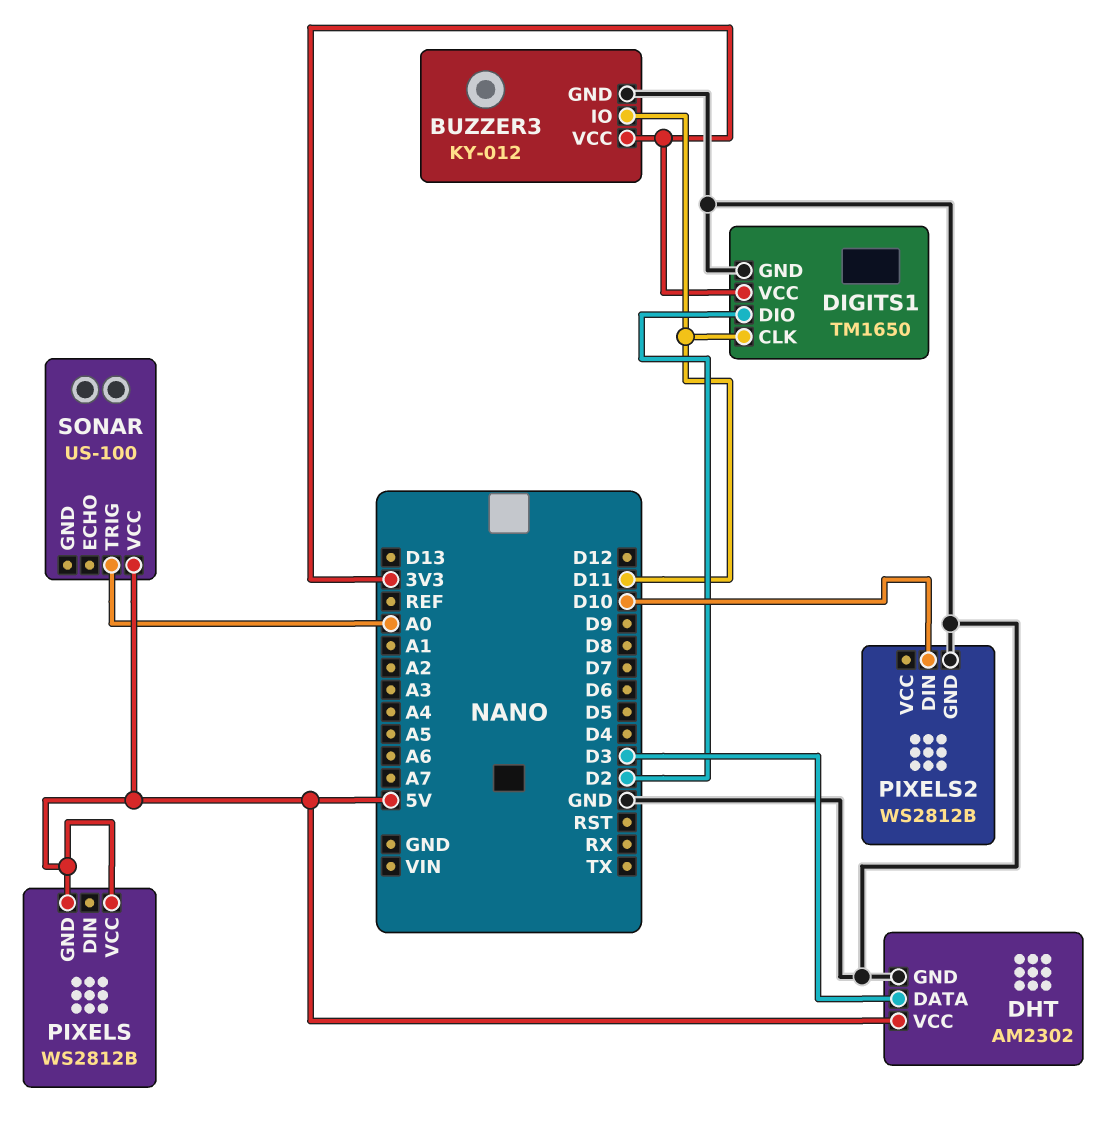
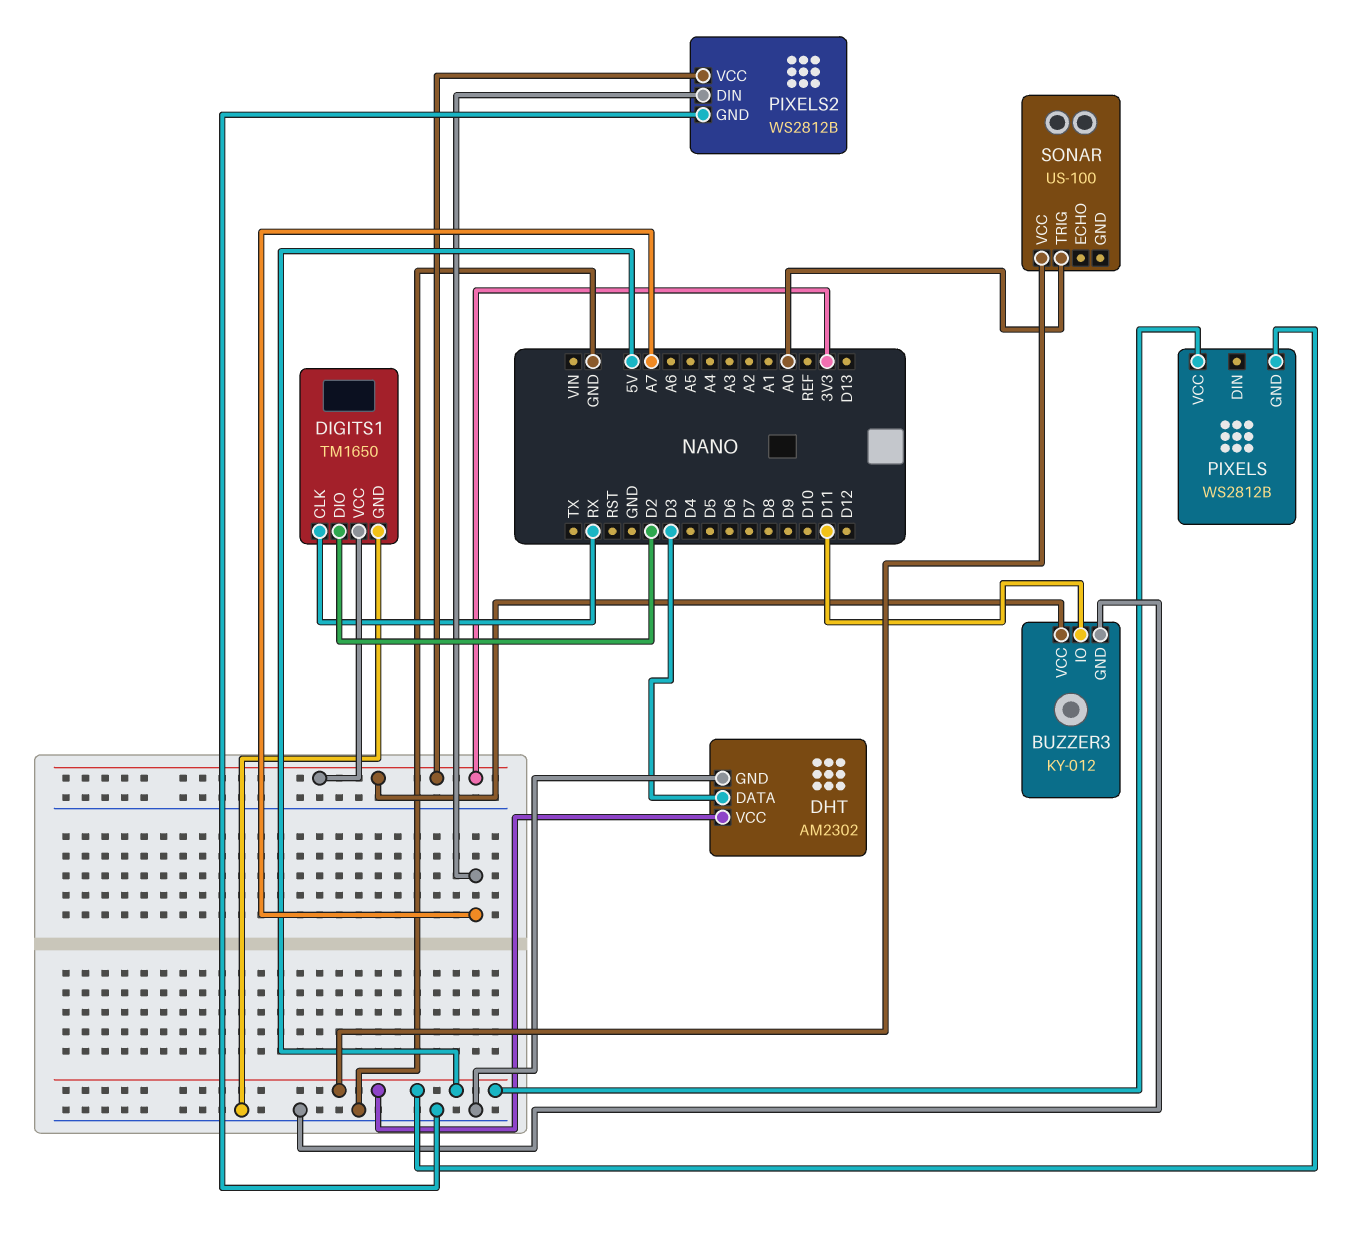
DIGITS1 pin CLK: D11 -> RX
PIXELS2 pin DIN: D10 -> A7
PIXELS2 pin VCC: none -> 3V3

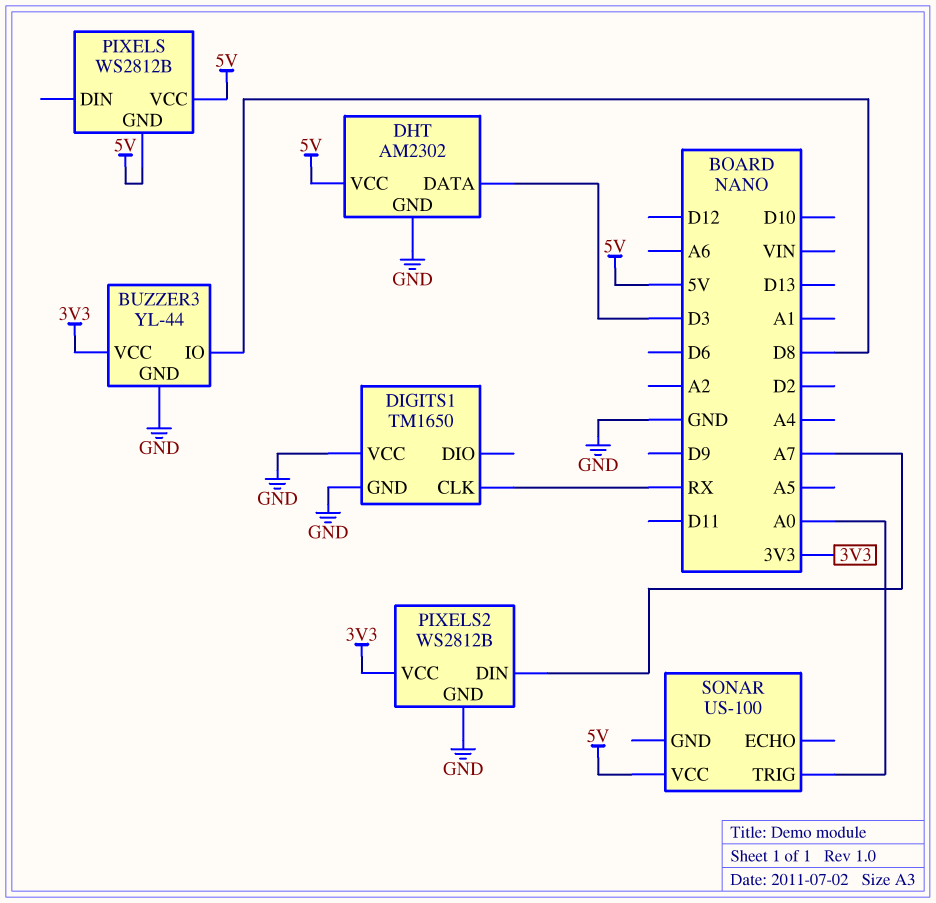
BUZZER3: KY-012 -> YL-44
BUZZER3 pin IO: D11 -> D8
DIGITS1 pin DIO: D2 -> none
DIGITS1 pin VCC: 3V3 -> GND

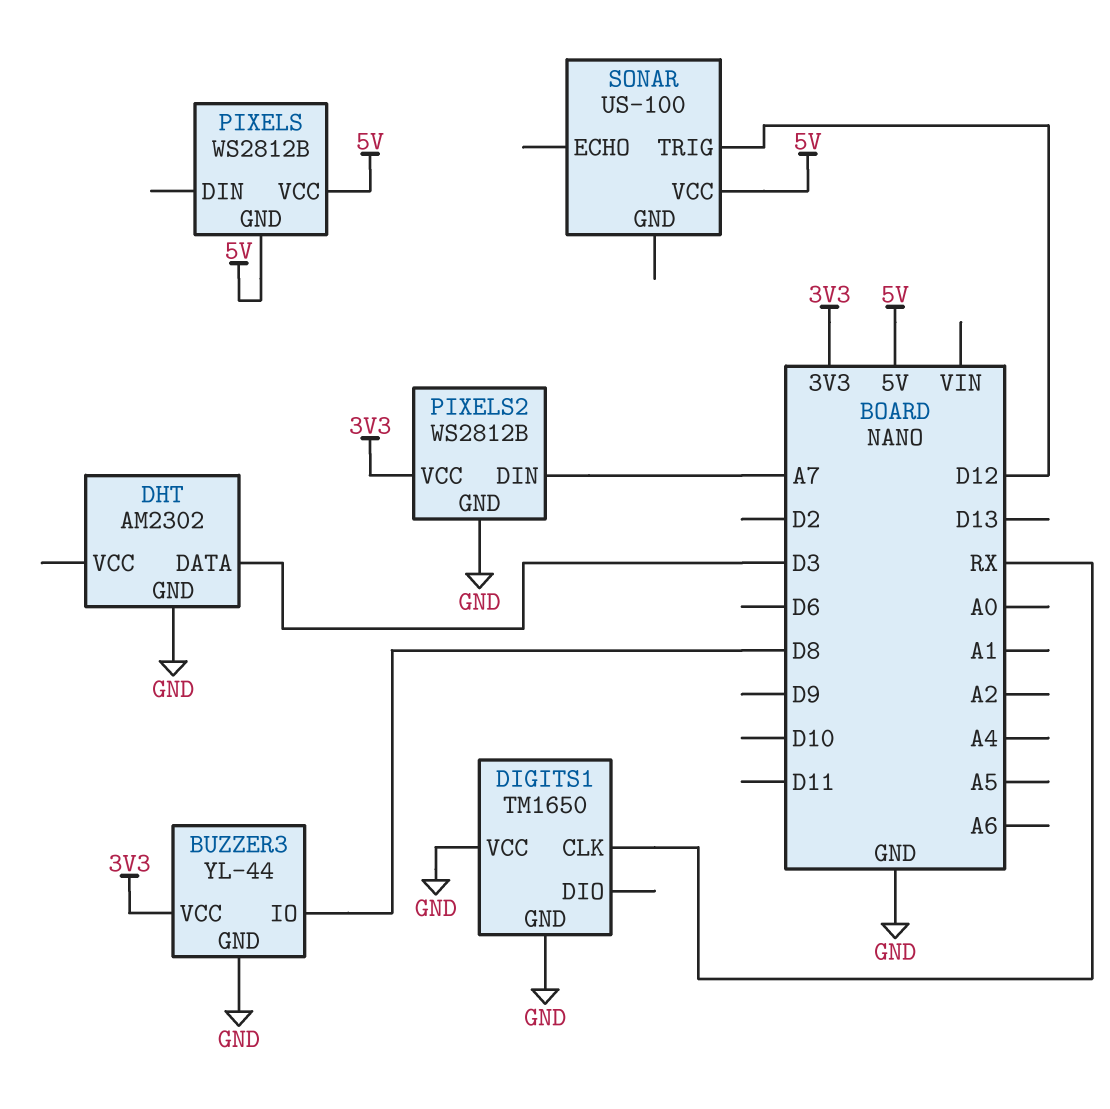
DHT pin VCC: 5V -> none
SONAR pin TRIG: A0 -> D12

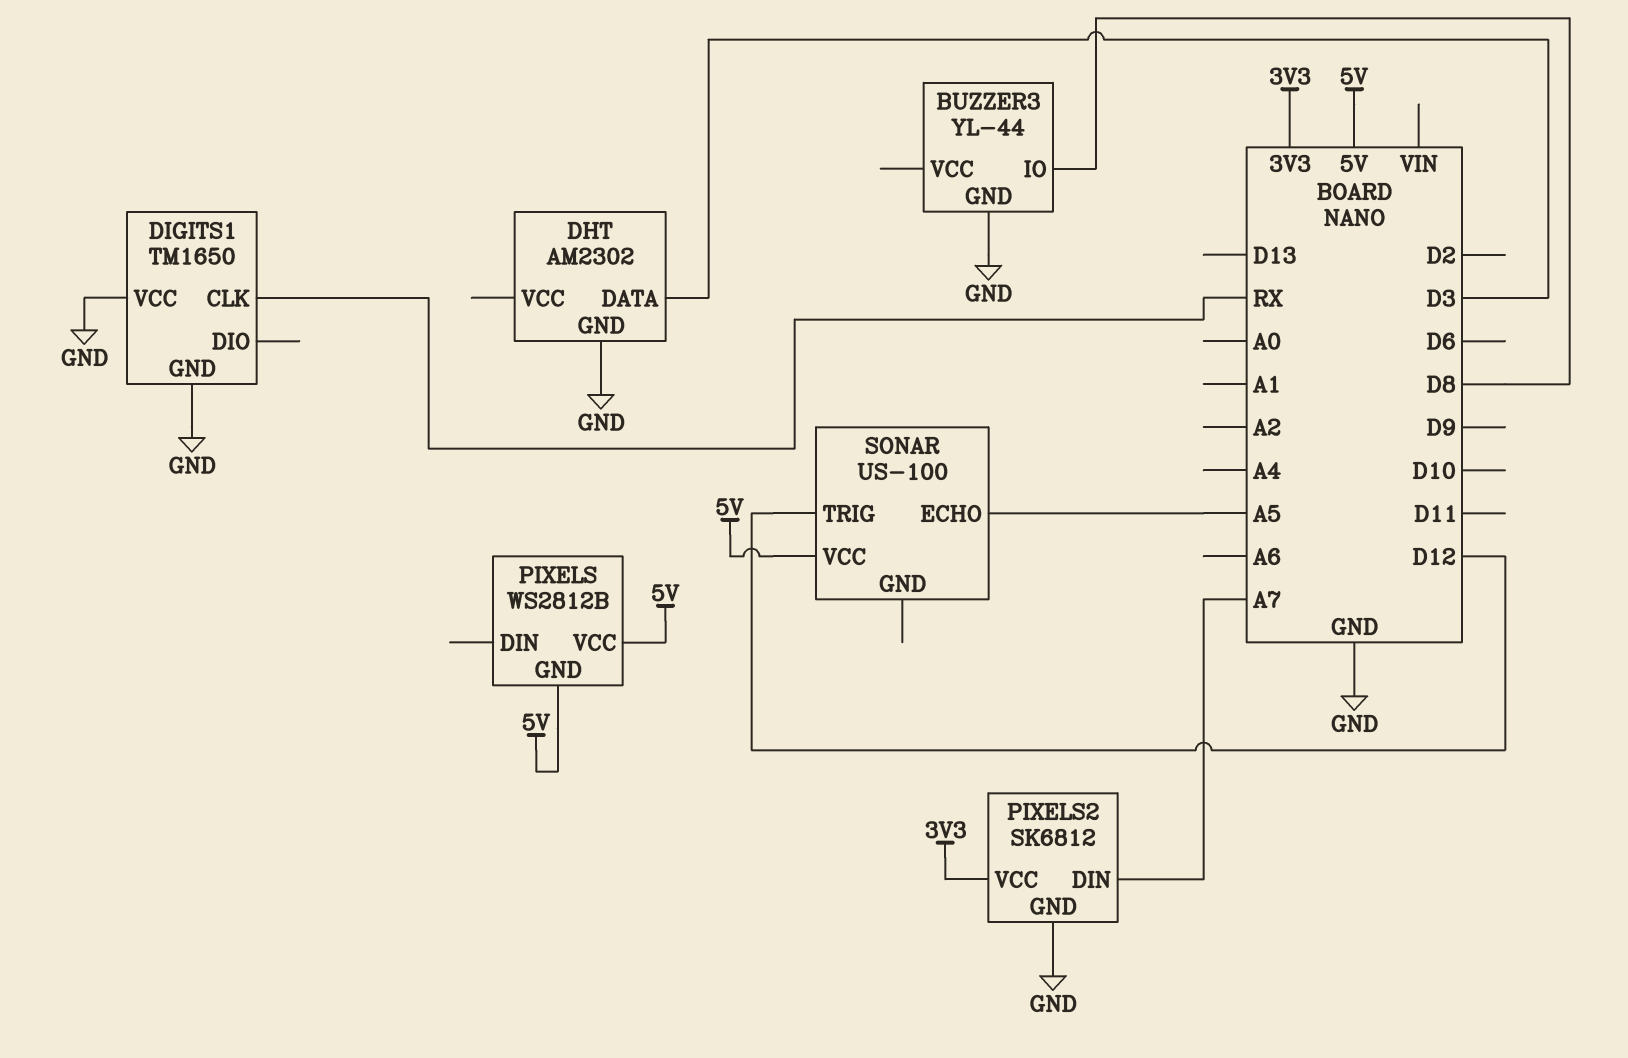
BUZZER3 pin VCC: 3V3 -> none
PIXELS2: WS2812B -> SK6812
SONAR pin ECHO: none -> A5

